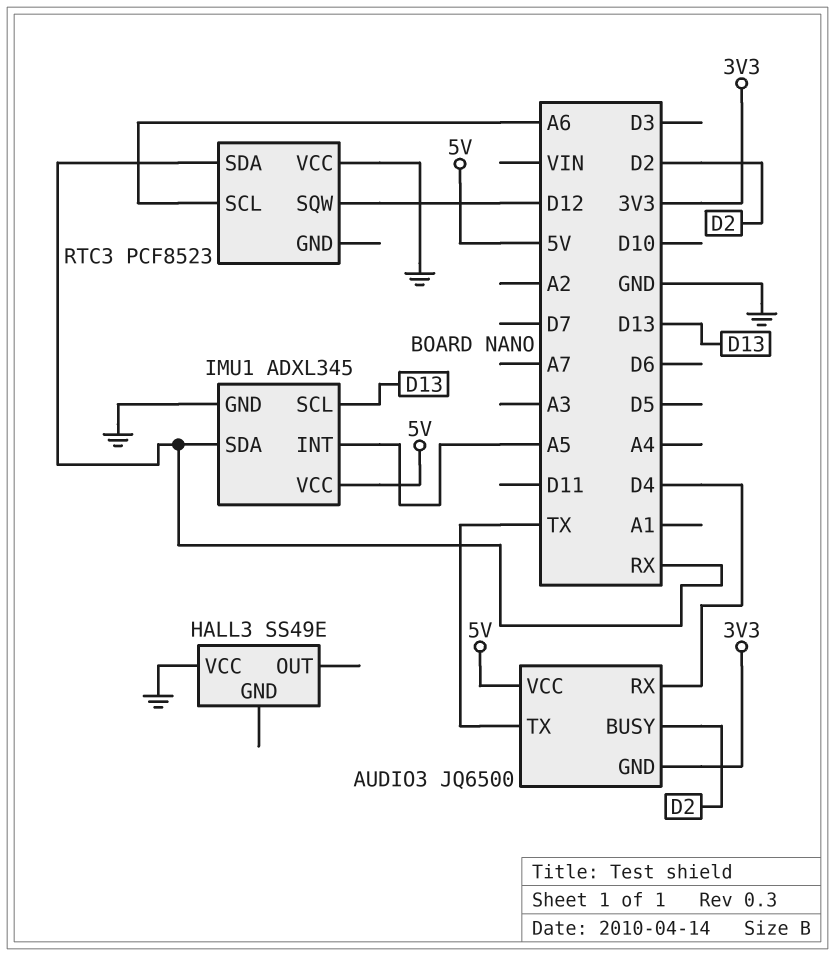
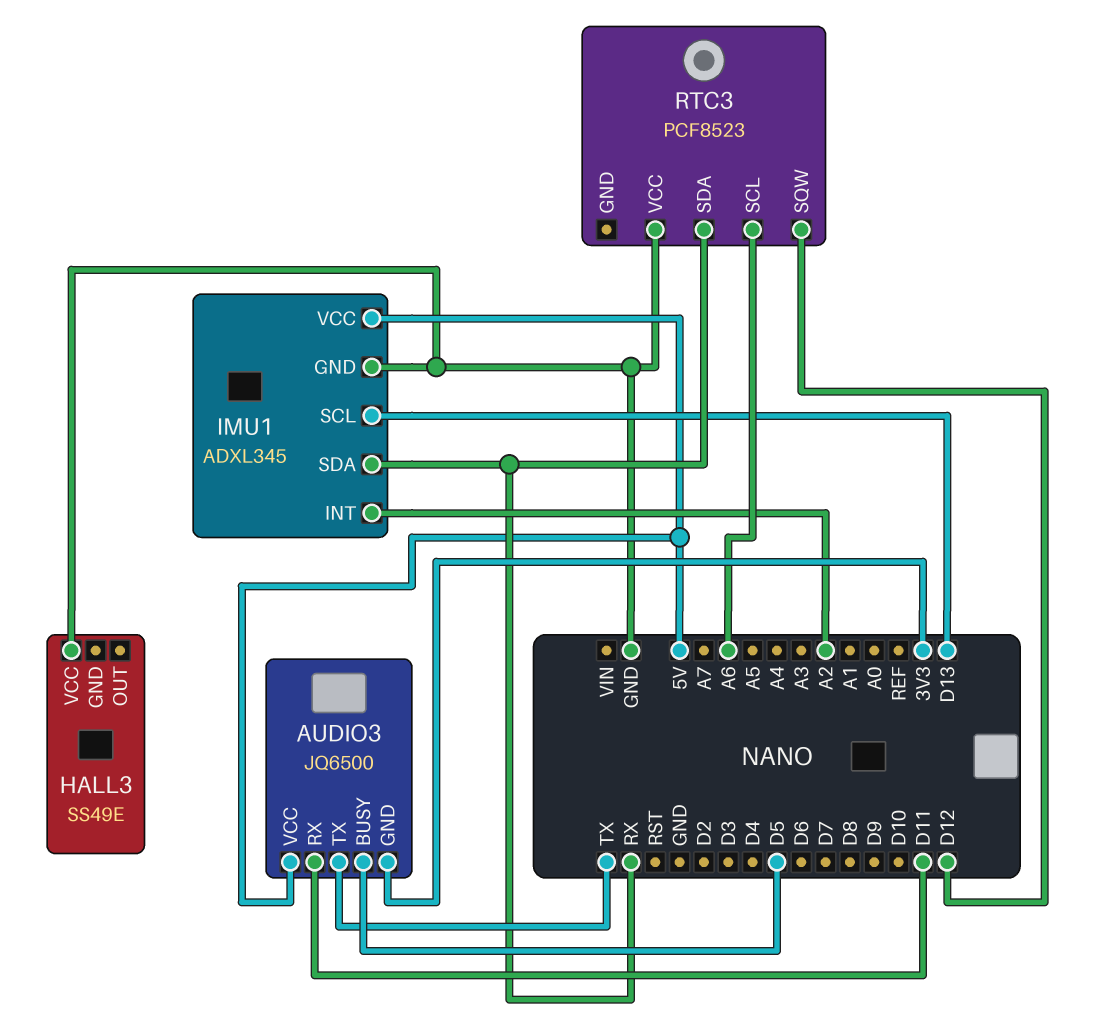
AUDIO3 pin BUSY: D2 -> D5
AUDIO3 pin RX: D4 -> D11
IMU1 pin INT: A5 -> A2

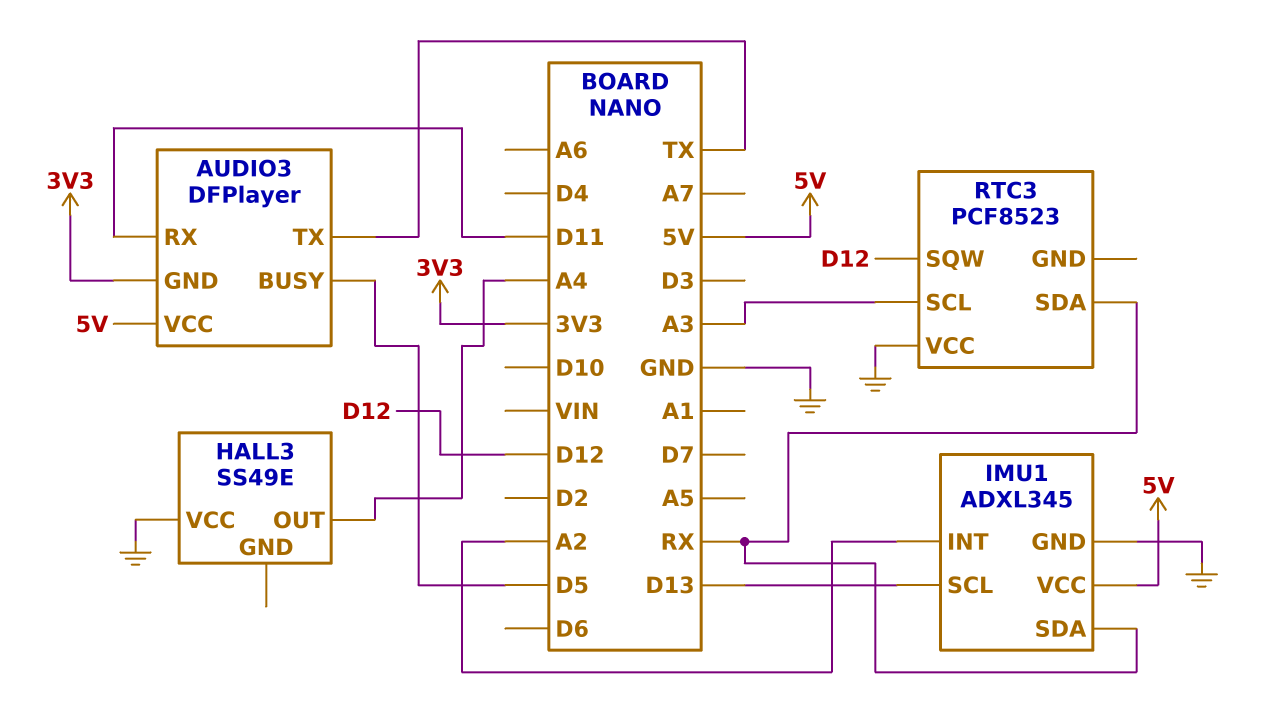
AUDIO3: JQ6500 -> DFPlayer
HALL3 pin OUT: none -> A4
RTC3 pin SCL: A6 -> A3

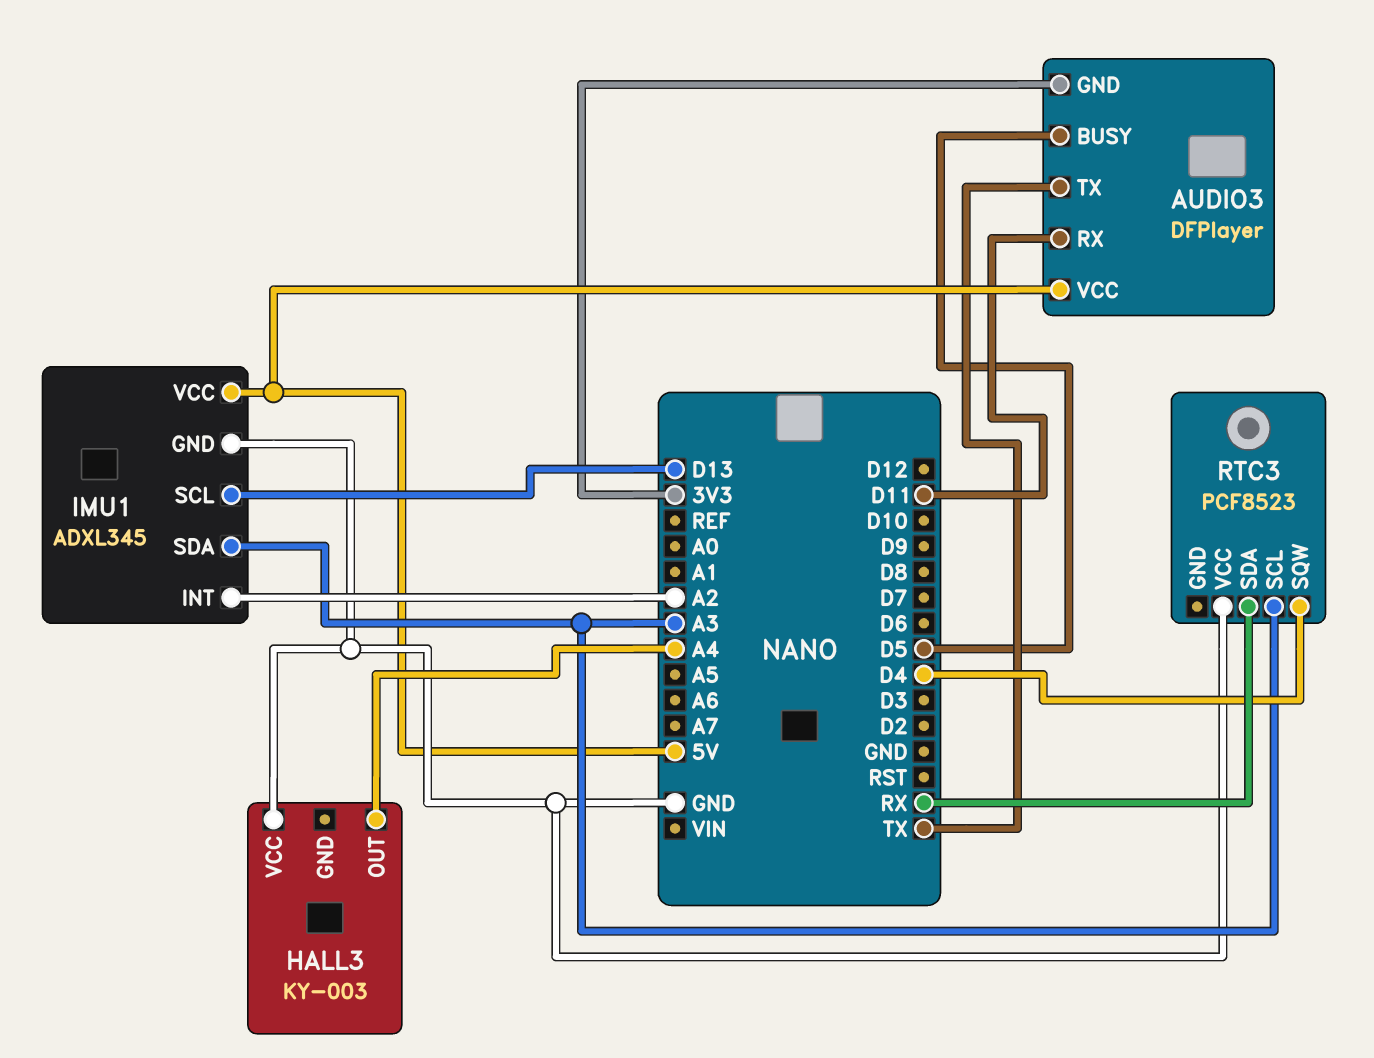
HALL3: SS49E -> KY-003
IMU1 pin SDA: RX -> A3
RTC3 pin SQW: D12 -> D4

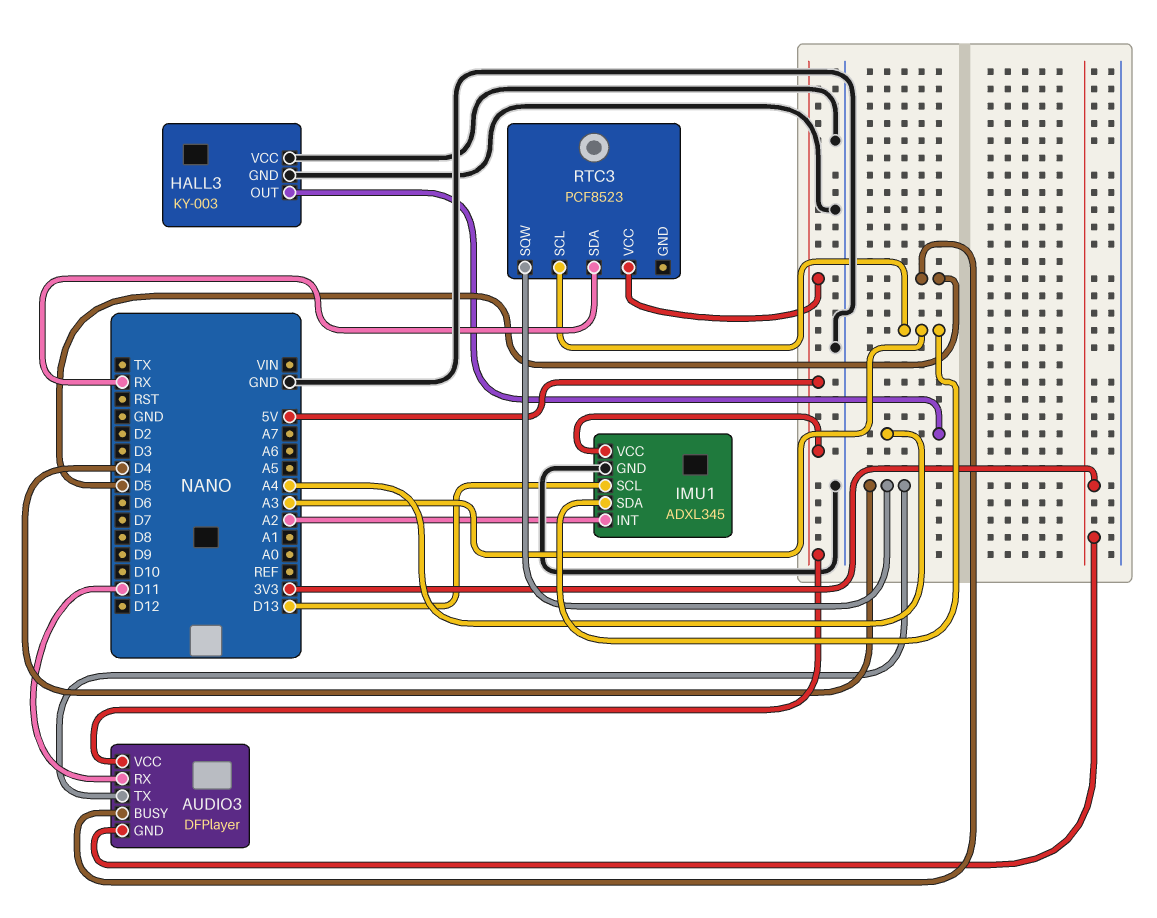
AUDIO3 pin TX: TX -> D4
HALL3 pin GND: none -> GND
RTC3 pin VCC: GND -> 5V

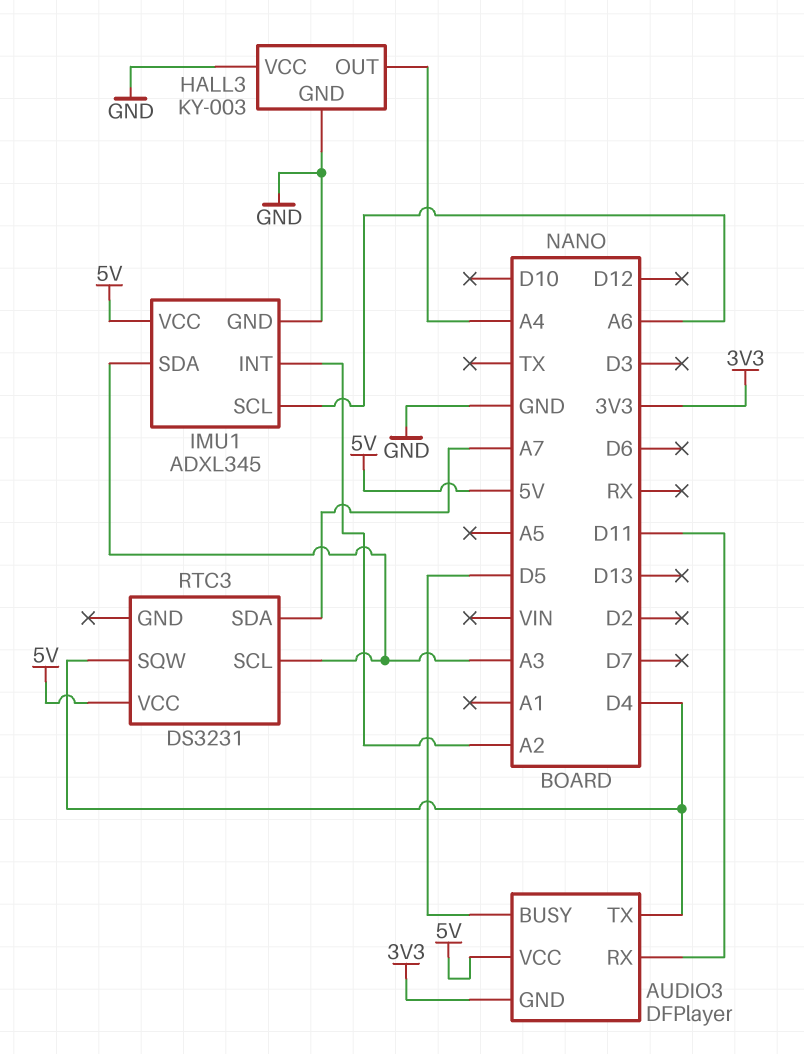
IMU1 pin SCL: D13 -> A6
RTC3: PCF8523 -> DS3231
RTC3 pin SDA: RX -> A7

